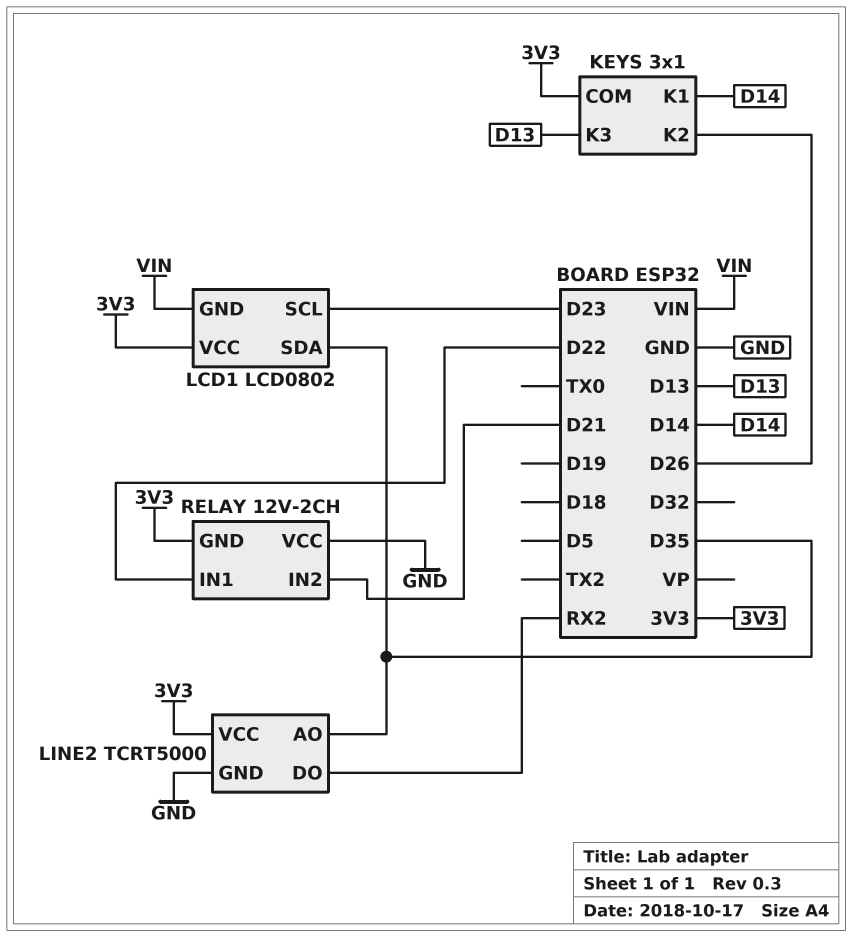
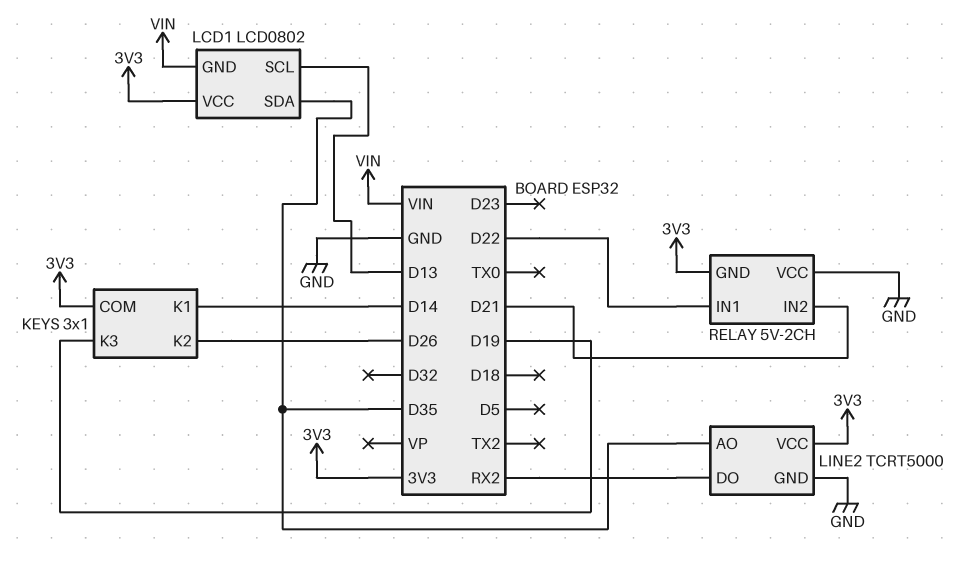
KEYS pin K3: D13 -> D19
LCD1 pin SCL: D23 -> D13
RELAY: 12V-2CH -> 5V-2CH

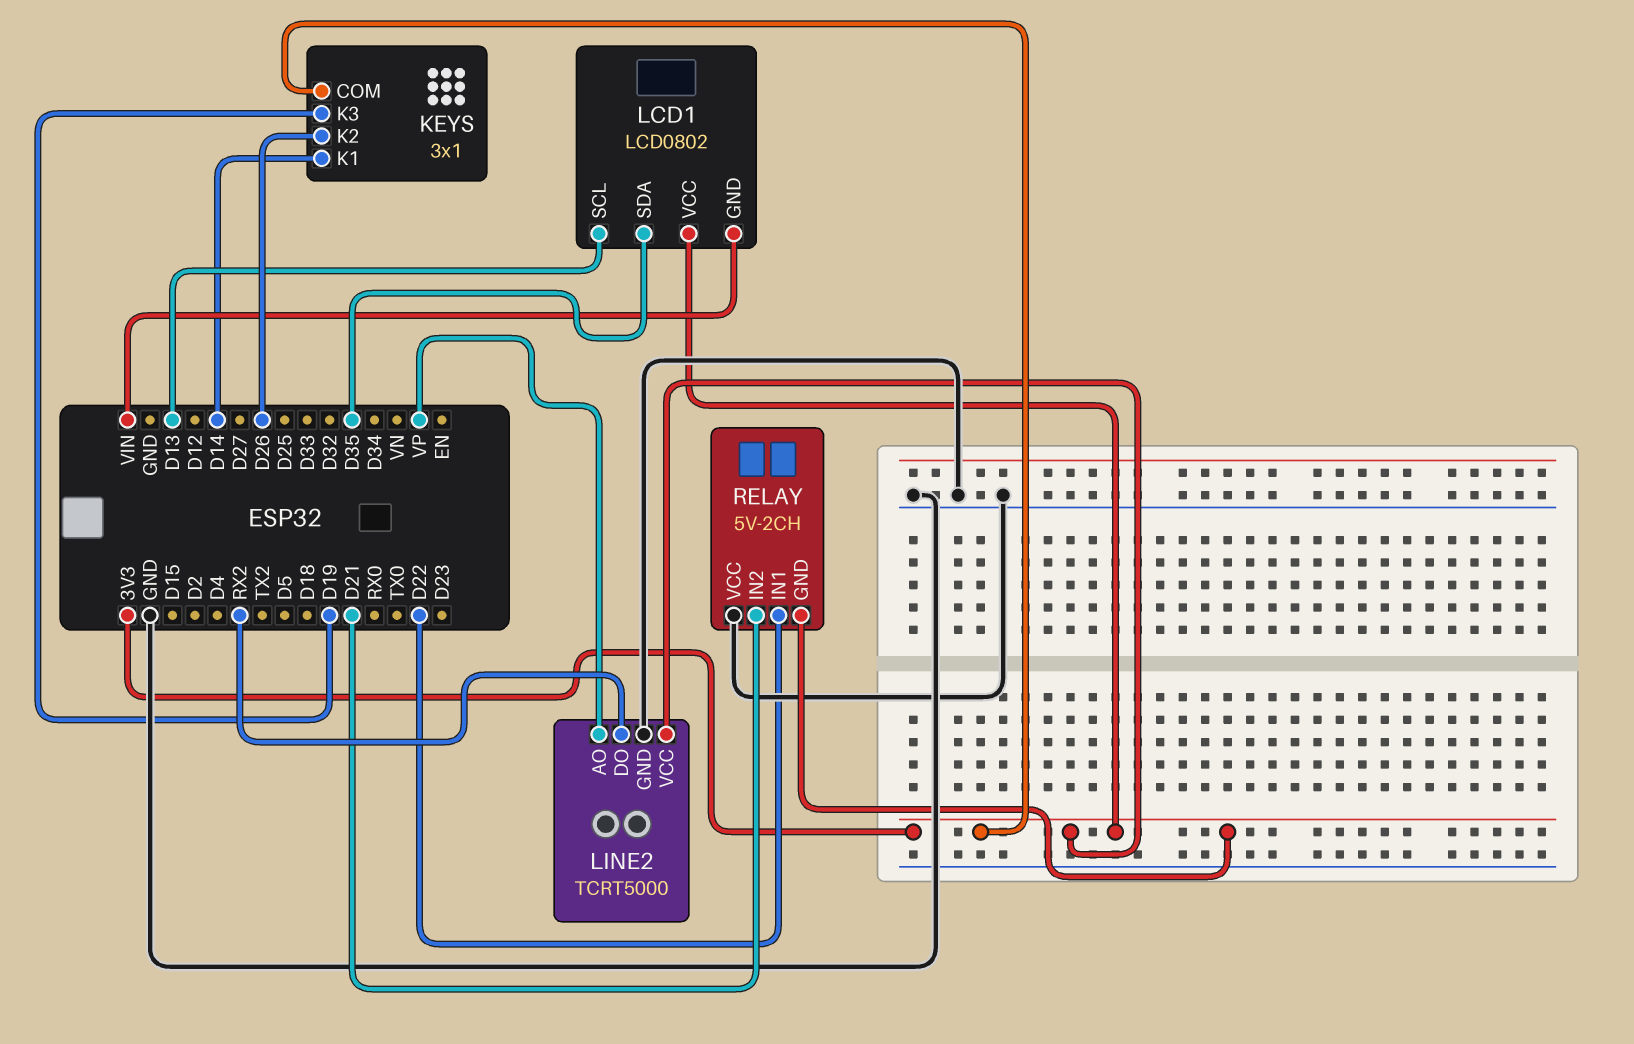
LINE2 pin AO: D35 -> VP

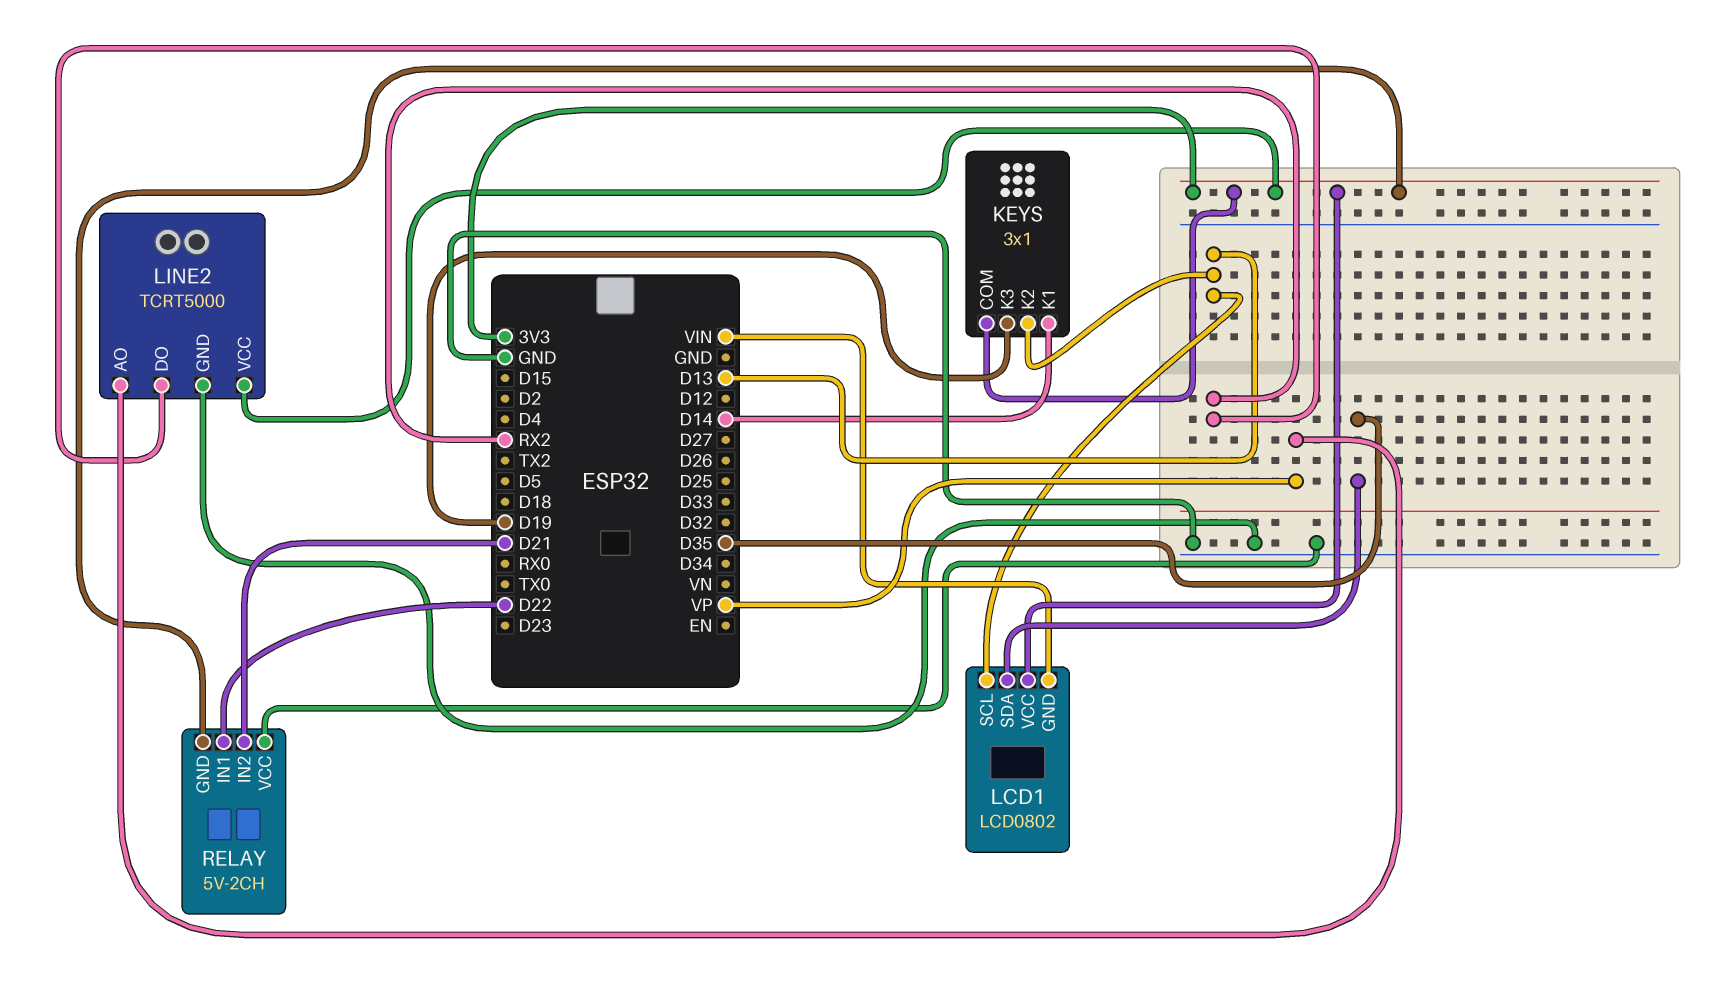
KEYS pin K2: D26 -> D13

